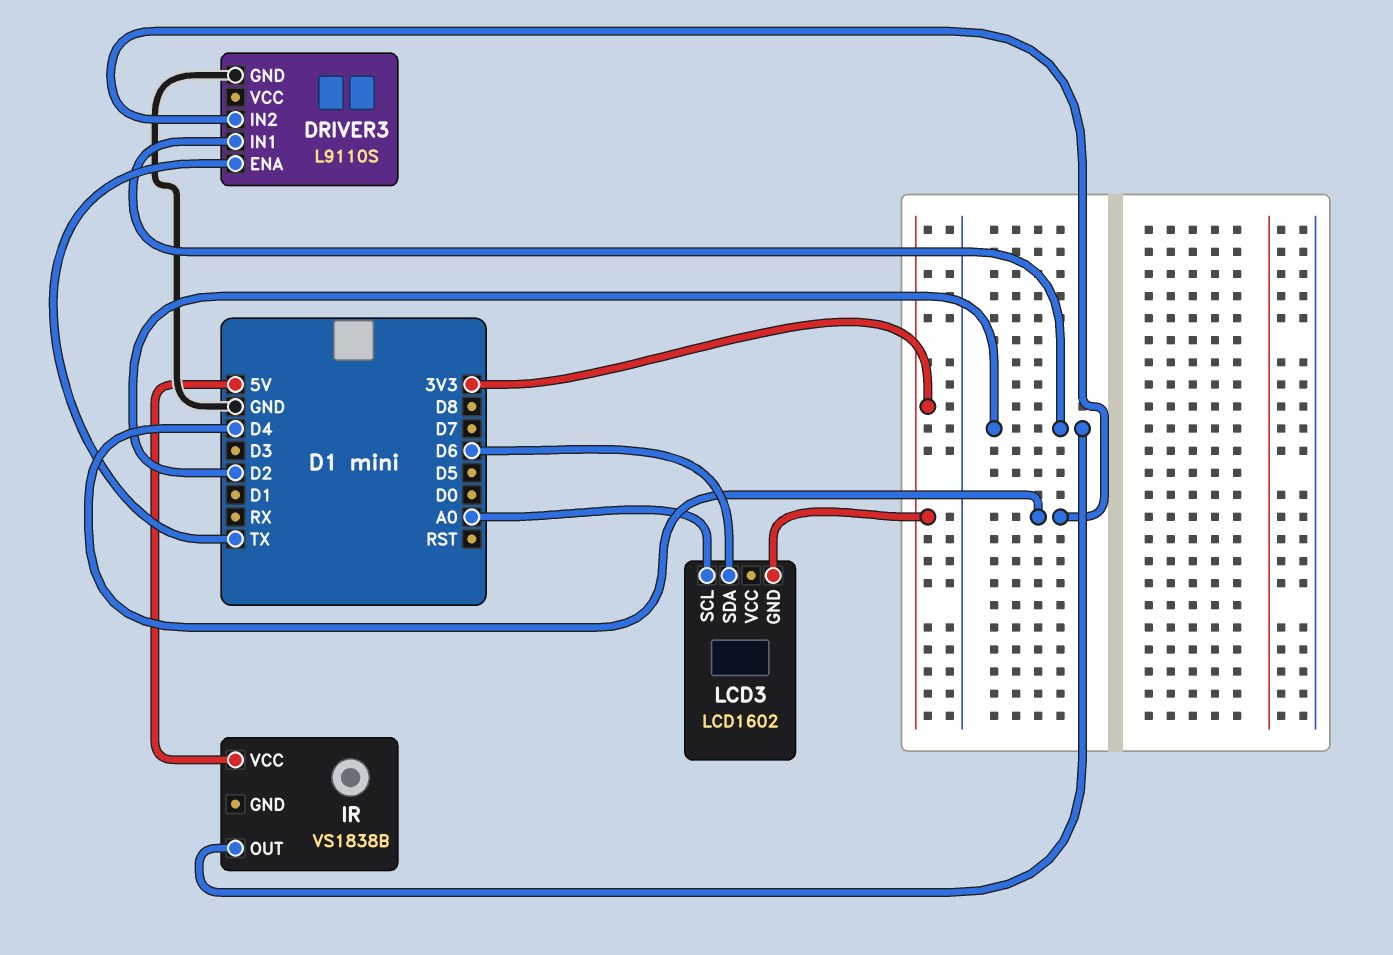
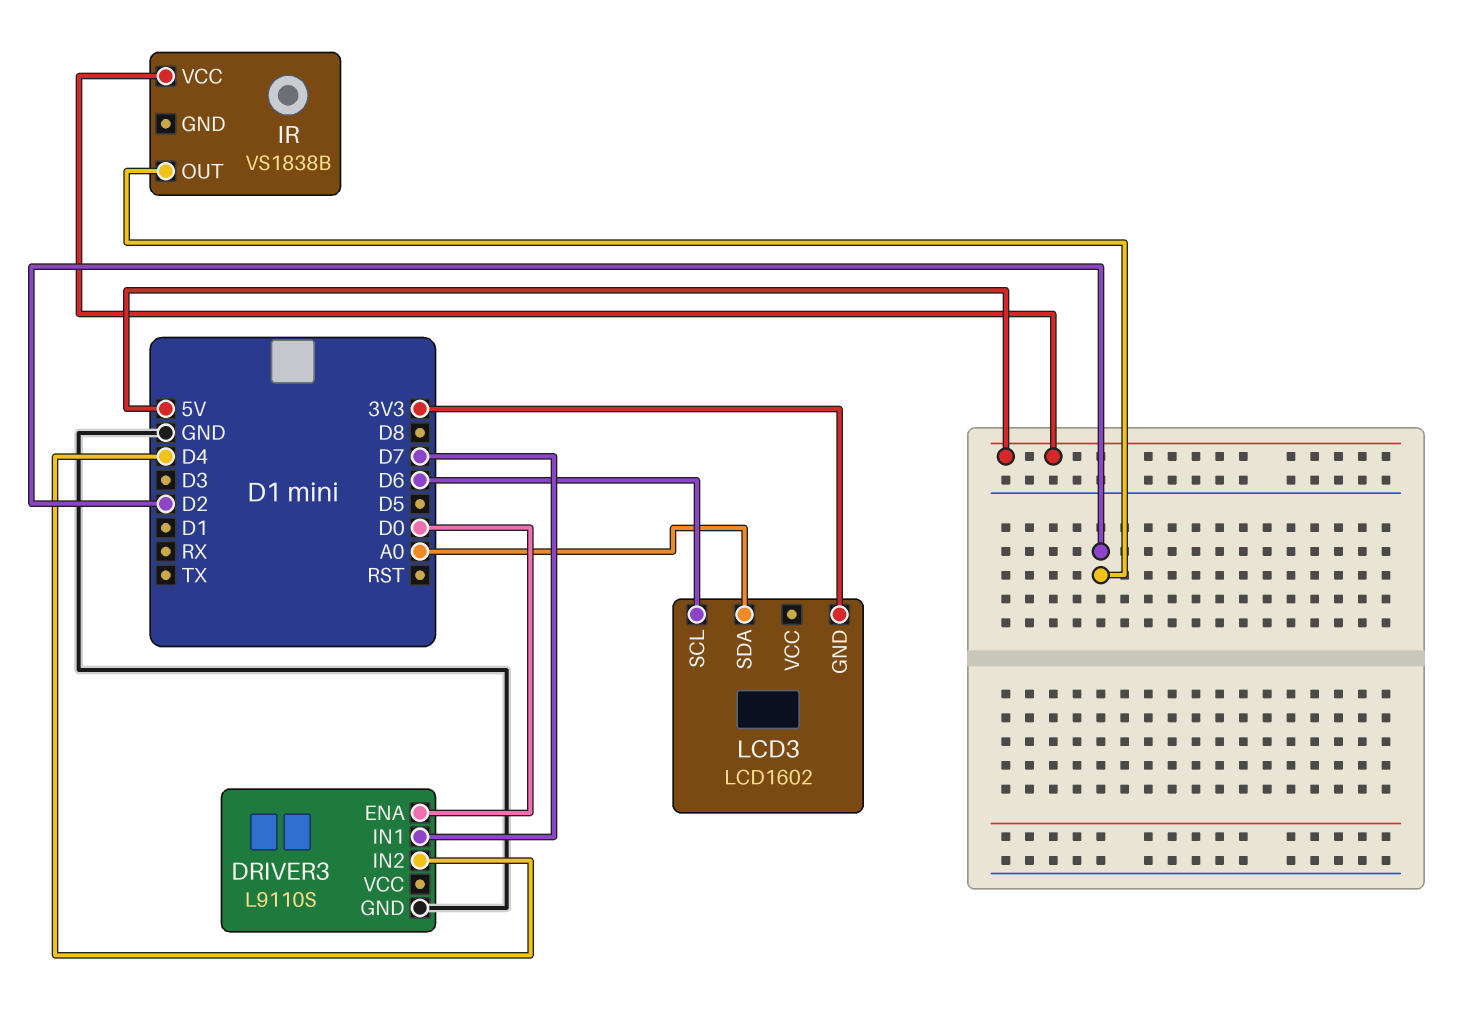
DRIVER3 pin ENA: TX -> D0
DRIVER3 pin IN1: D2 -> D7
LCD3 pin SCL: A0 -> D6
LCD3 pin SDA: D6 -> A0

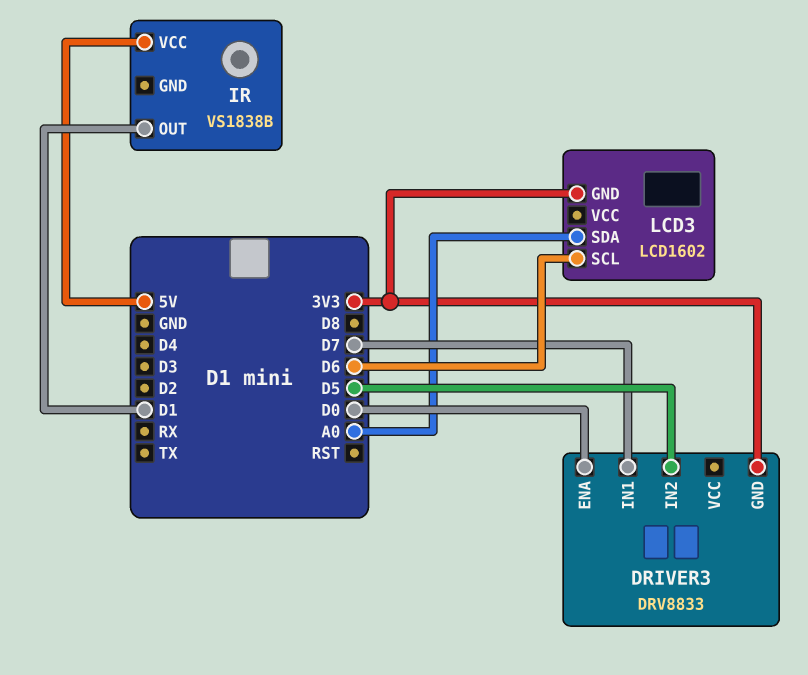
DRIVER3: L9110S -> DRV8833
DRIVER3 pin GND: GND -> 3V3
DRIVER3 pin IN2: D4 -> D5
IR pin OUT: D2 -> D1

